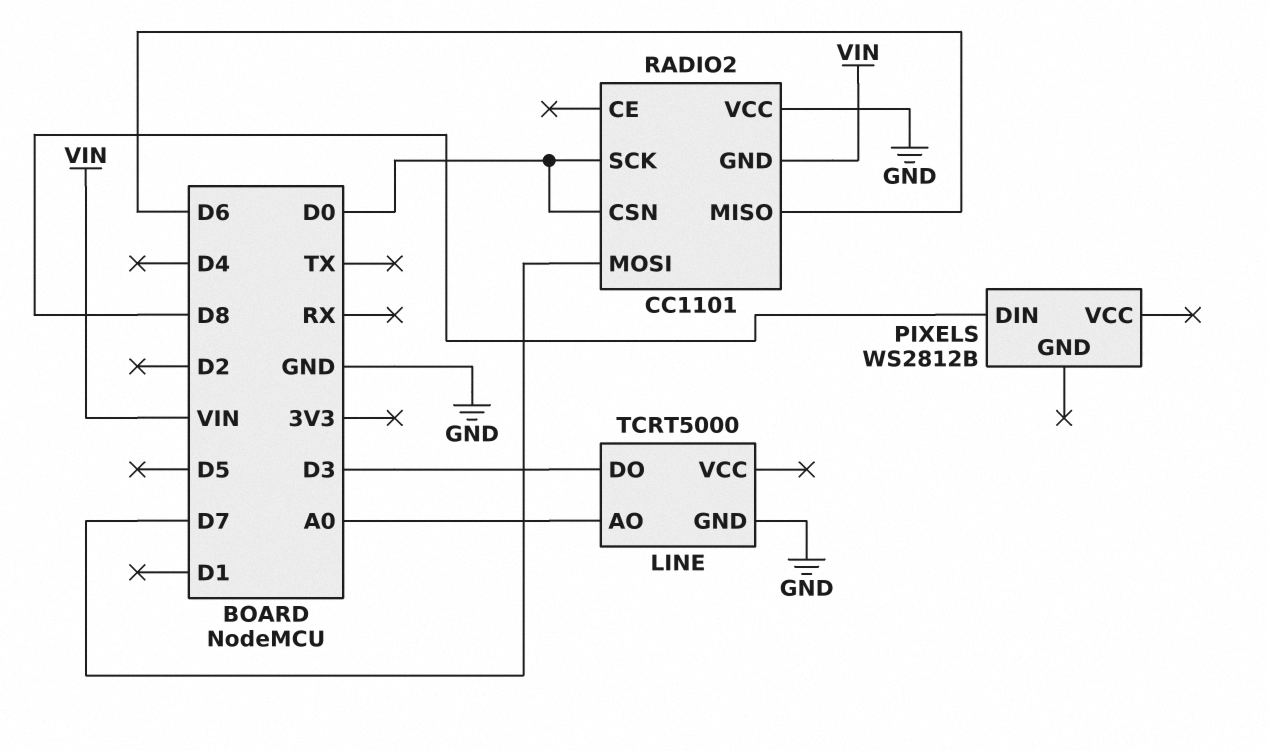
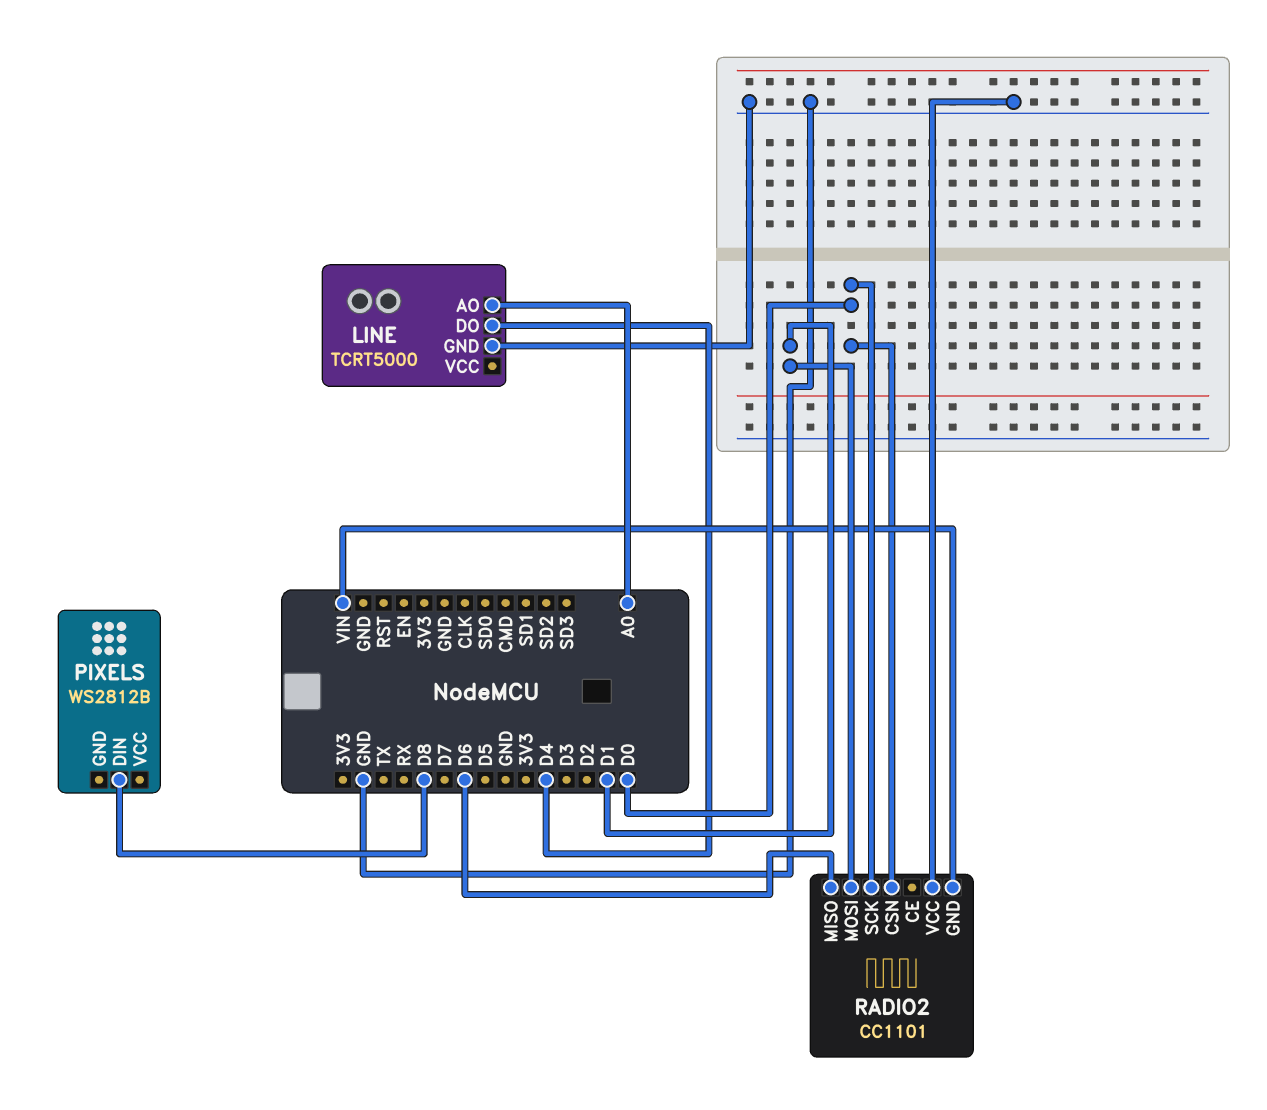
LINE pin DO: D3 -> D4
RADIO2 pin MOSI: D7 -> D1

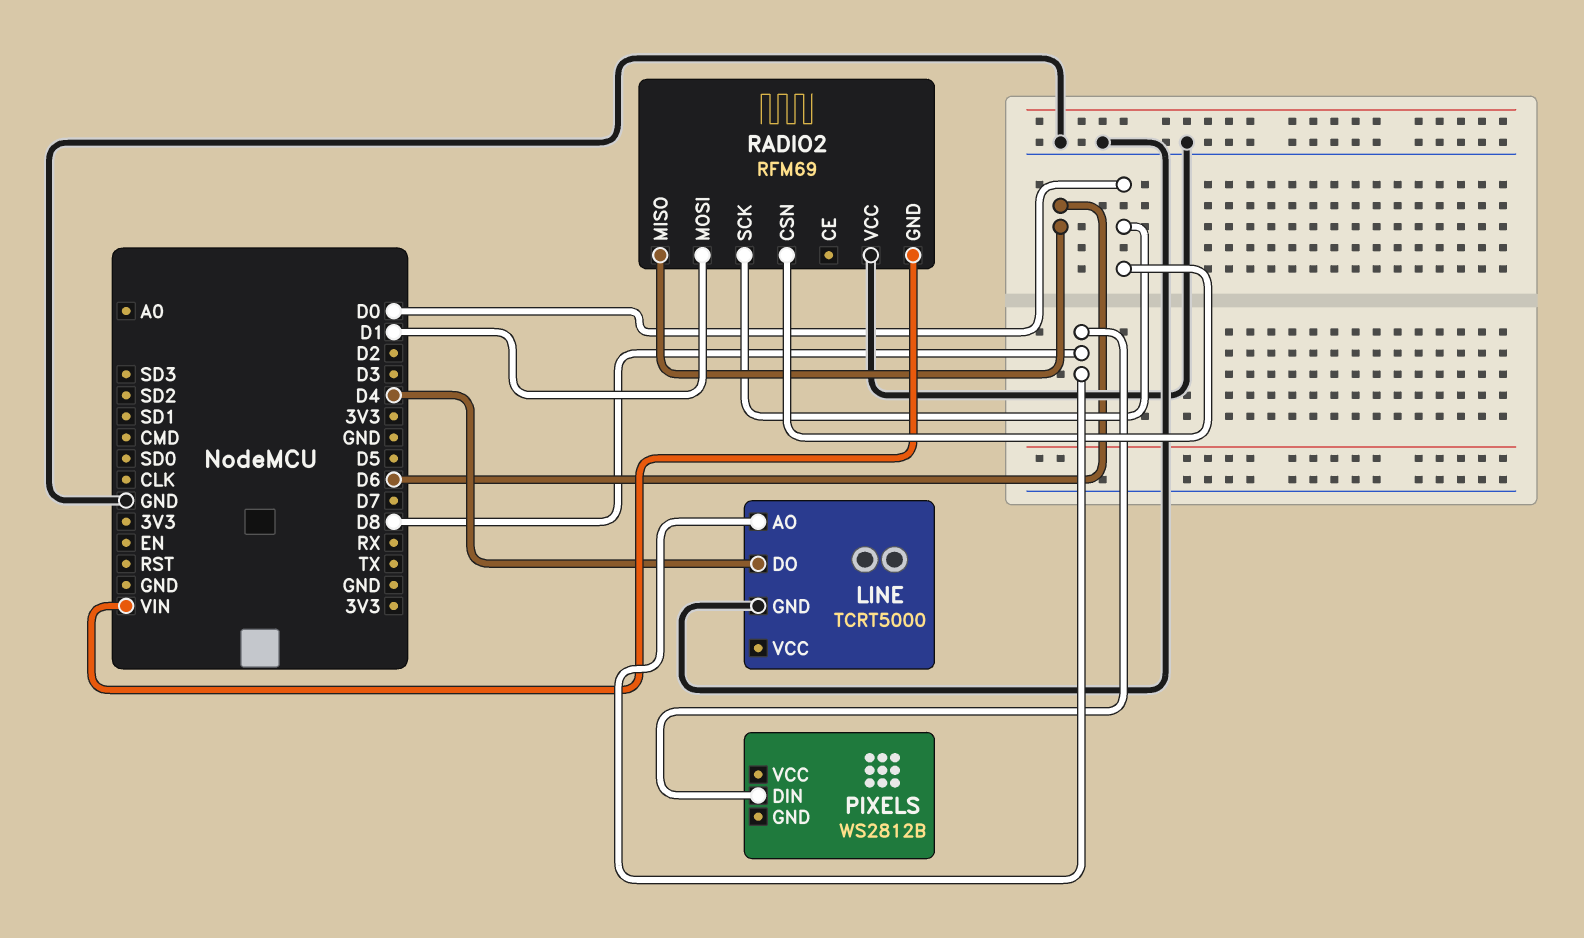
LINE pin AO: A0 -> D8
RADIO2: CC1101 -> RFM69

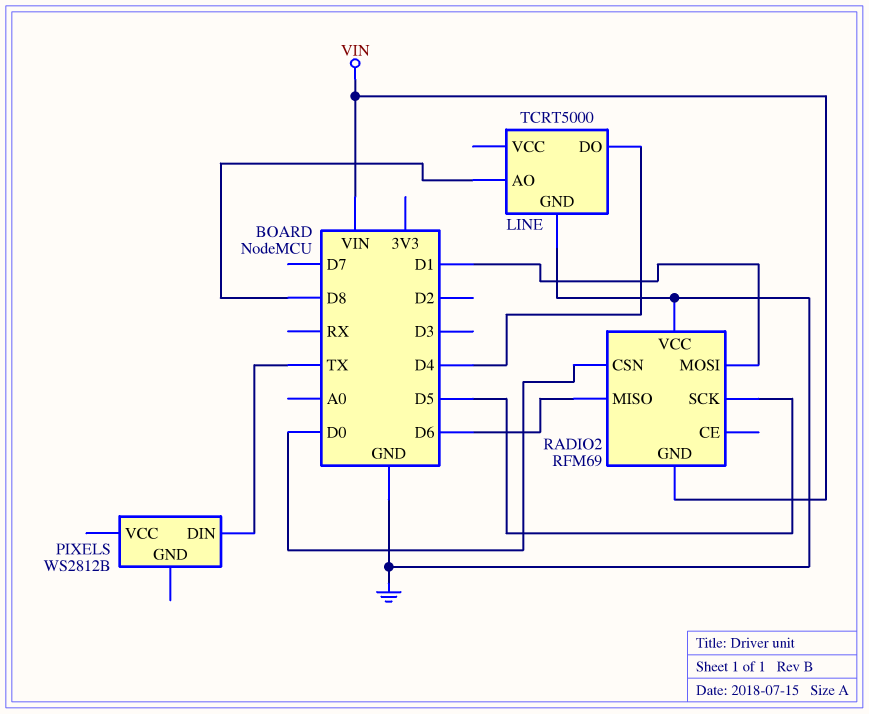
PIXELS pin DIN: D8 -> TX
RADIO2 pin SCK: D0 -> D5

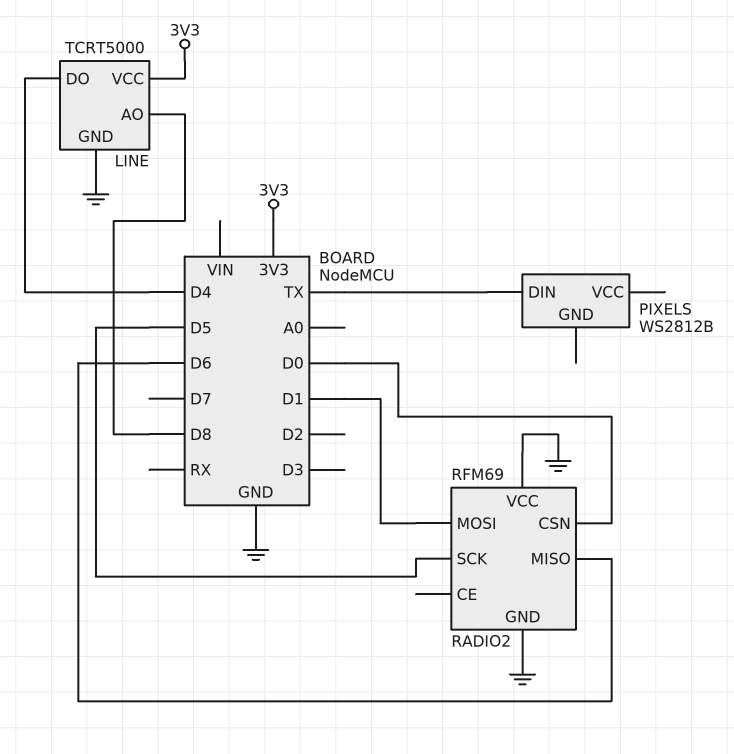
LINE pin VCC: none -> 3V3
RADIO2 pin GND: VIN -> GND

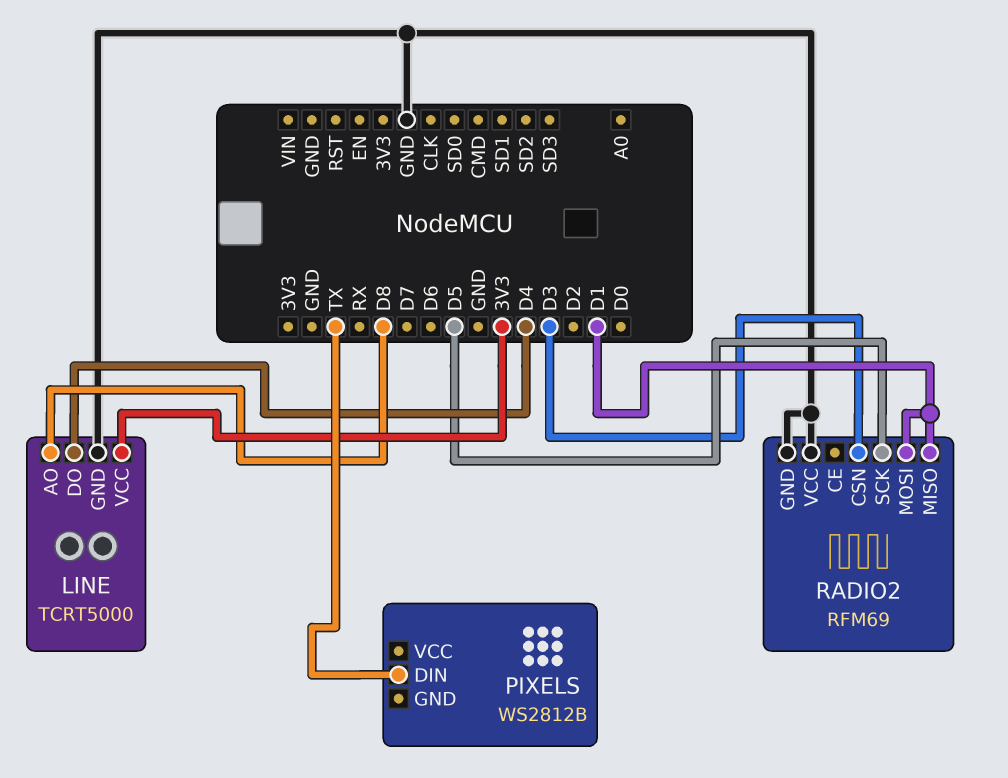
RADIO2 pin CSN: D0 -> D3
RADIO2 pin MISO: D6 -> D1

